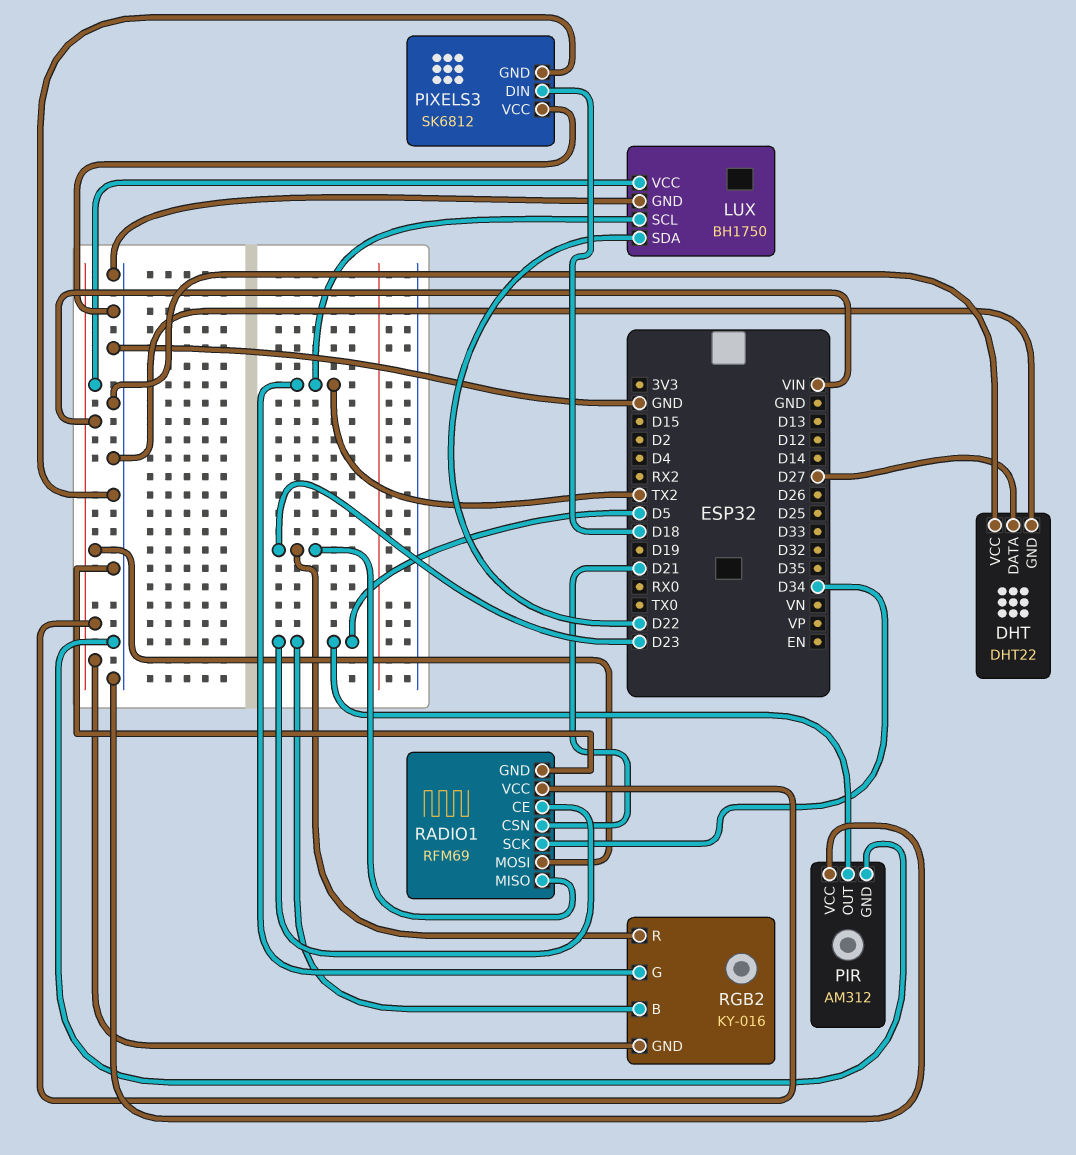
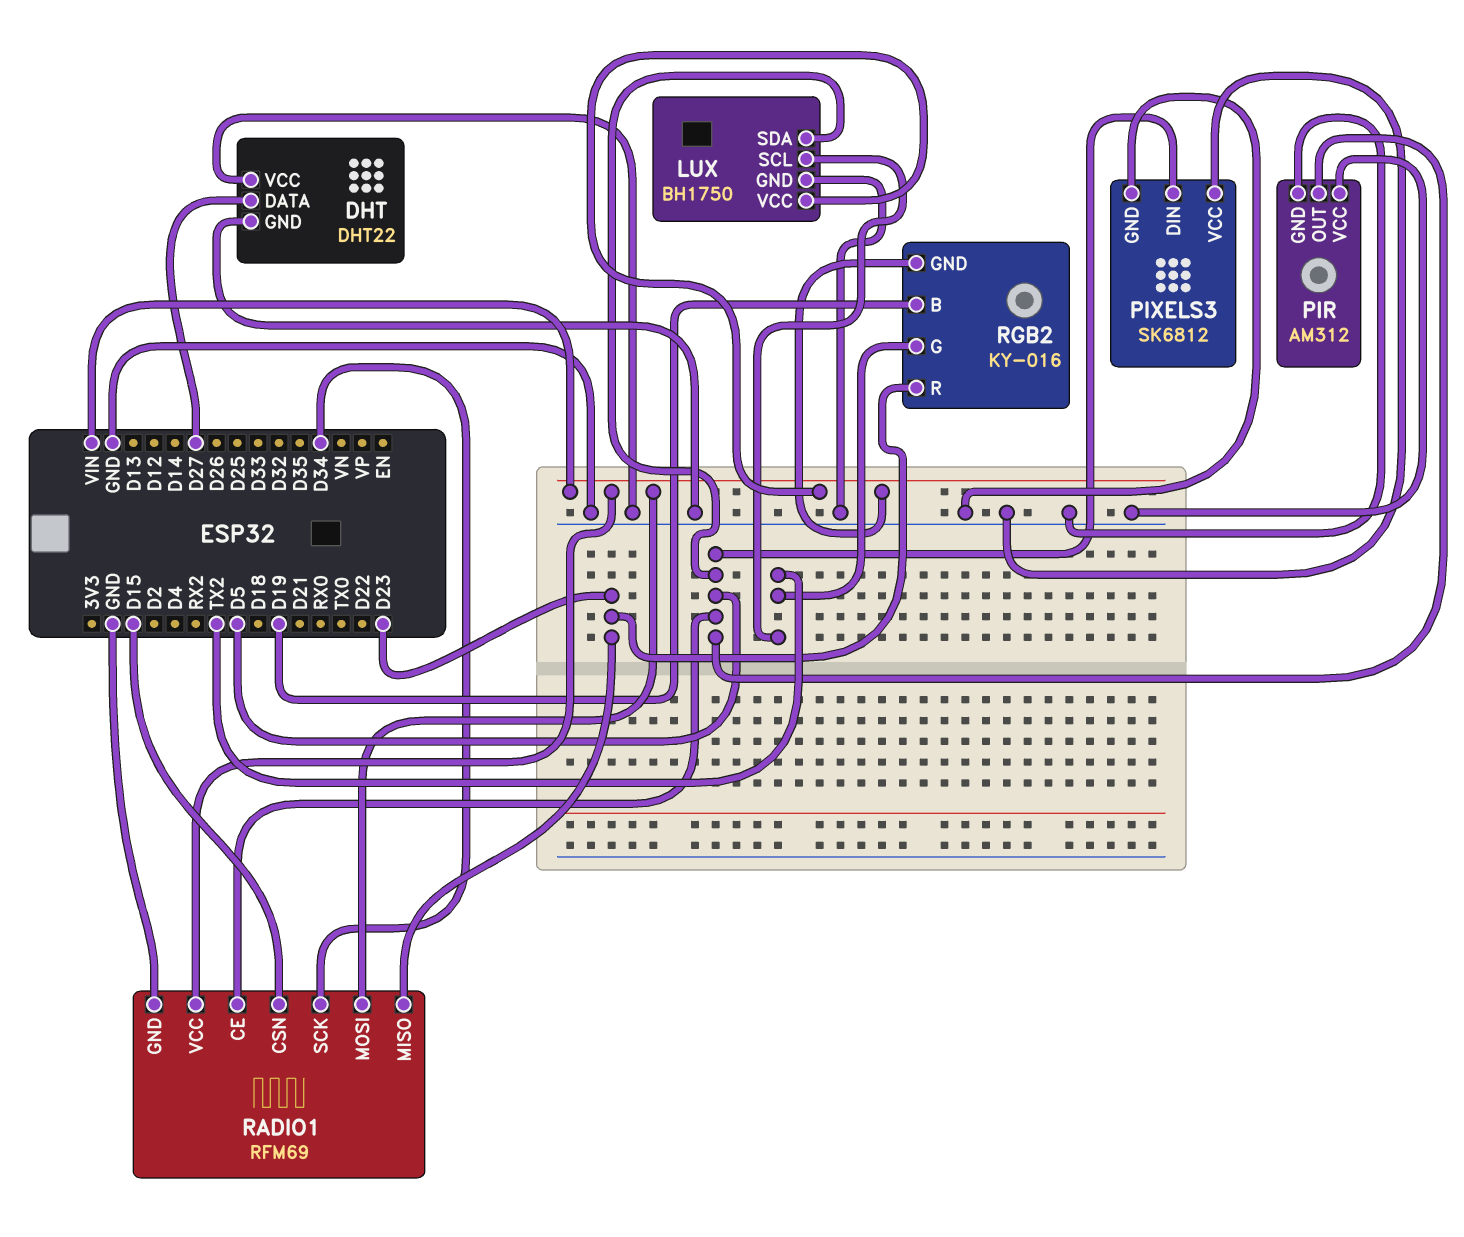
LUX pin SDA: D22 -> D5
PIXELS3 pin DIN: D18 -> D5
RADIO1 pin CSN: D21 -> D15
RGB2 pin B: D5 -> D19

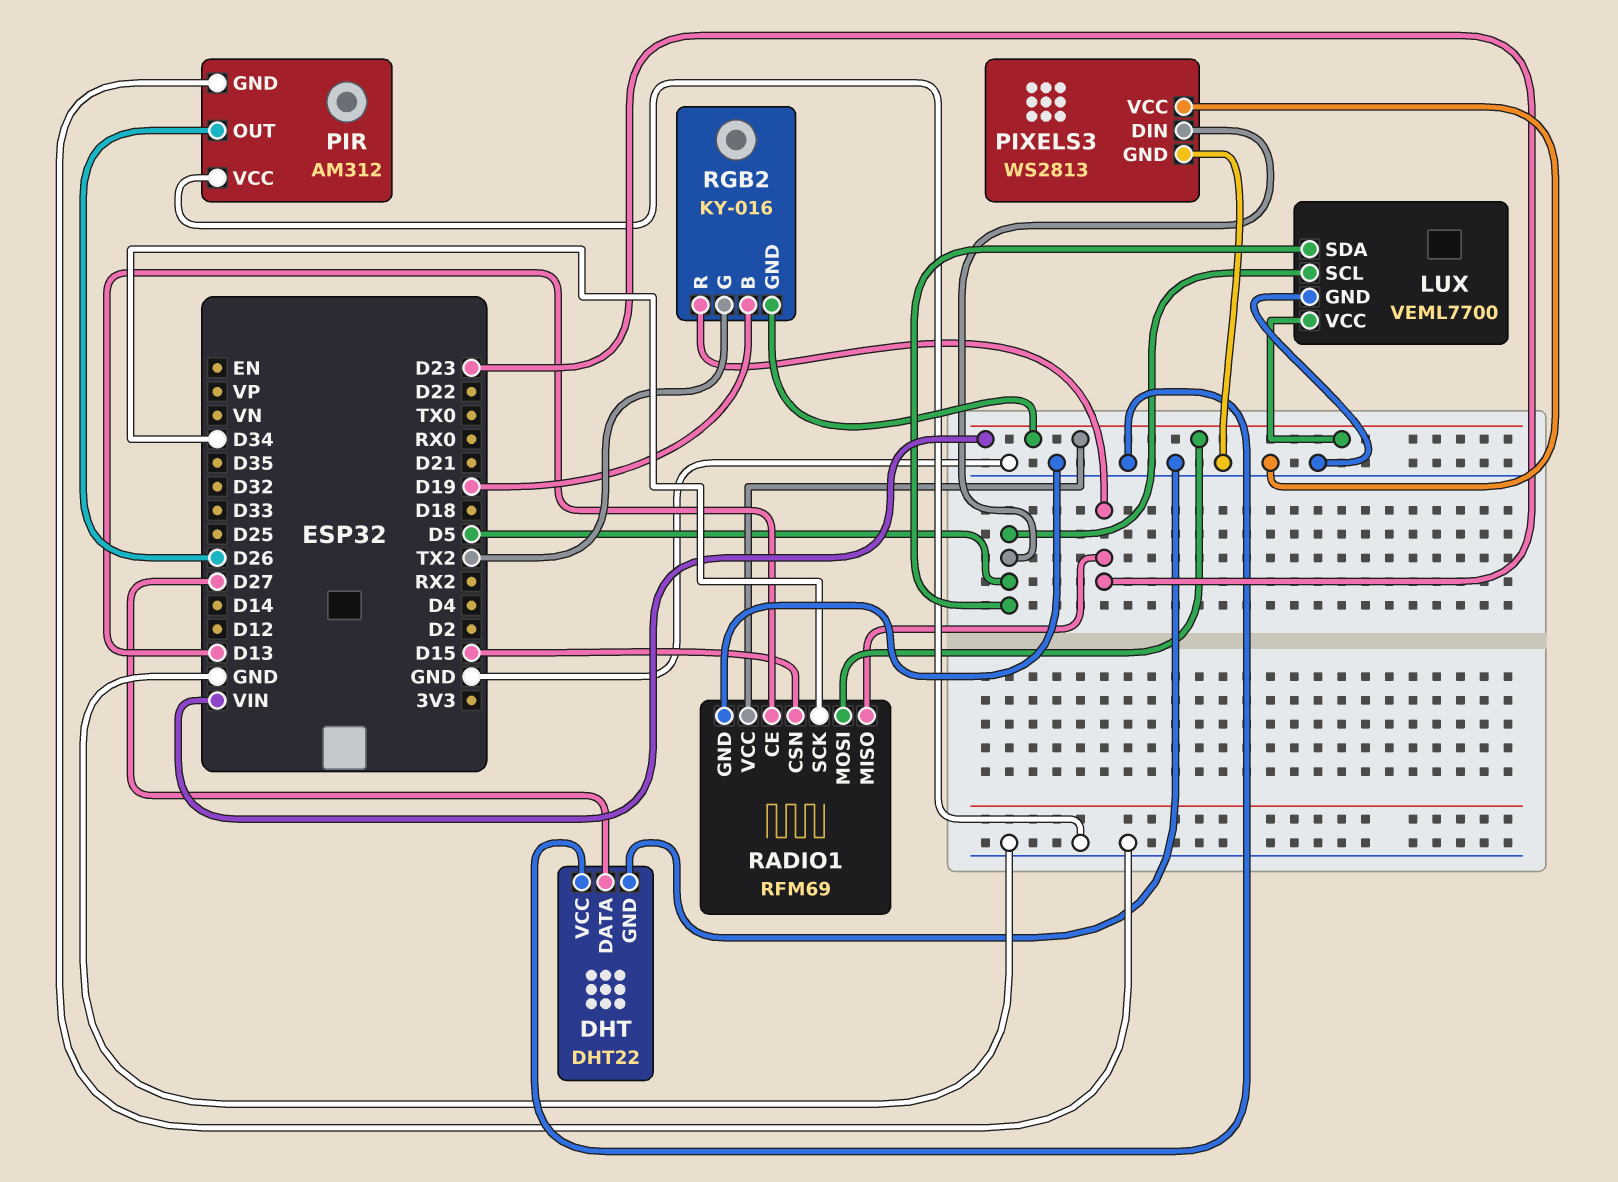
LUX: BH1750 -> VEML7700
LUX pin SCL: TX2 -> D5
PIR pin OUT: D5 -> D26
PIXELS3: SK6812 -> WS2813
RADIO1 pin CE: D5 -> D13

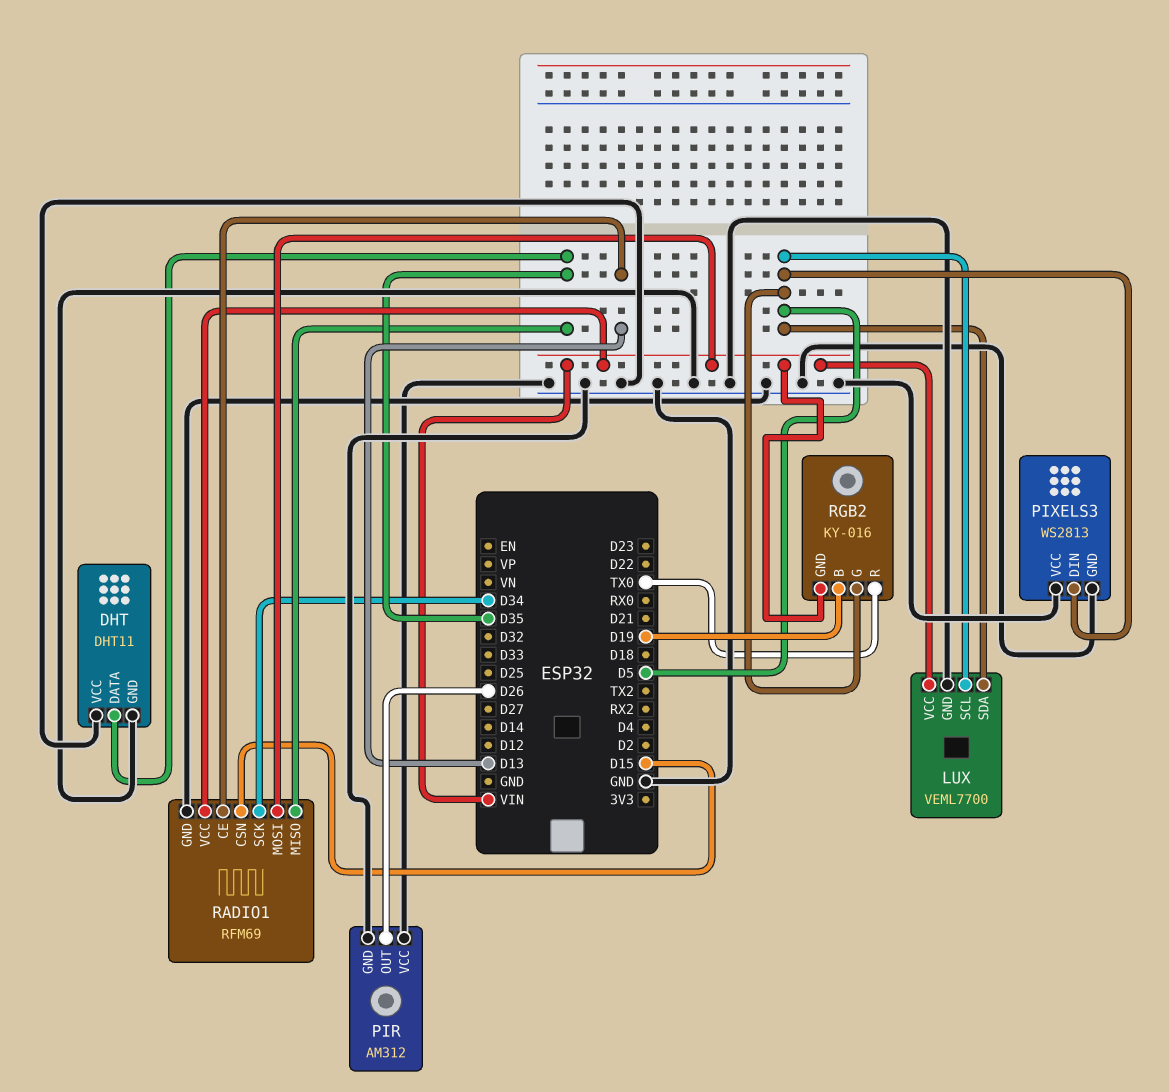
DHT: DHT22 -> DHT11
DHT pin DATA: D27 -> D35
RADIO1 pin MISO: D23 -> D35
RGB2 pin G: TX2 -> D5
RGB2 pin R: D23 -> TX0

